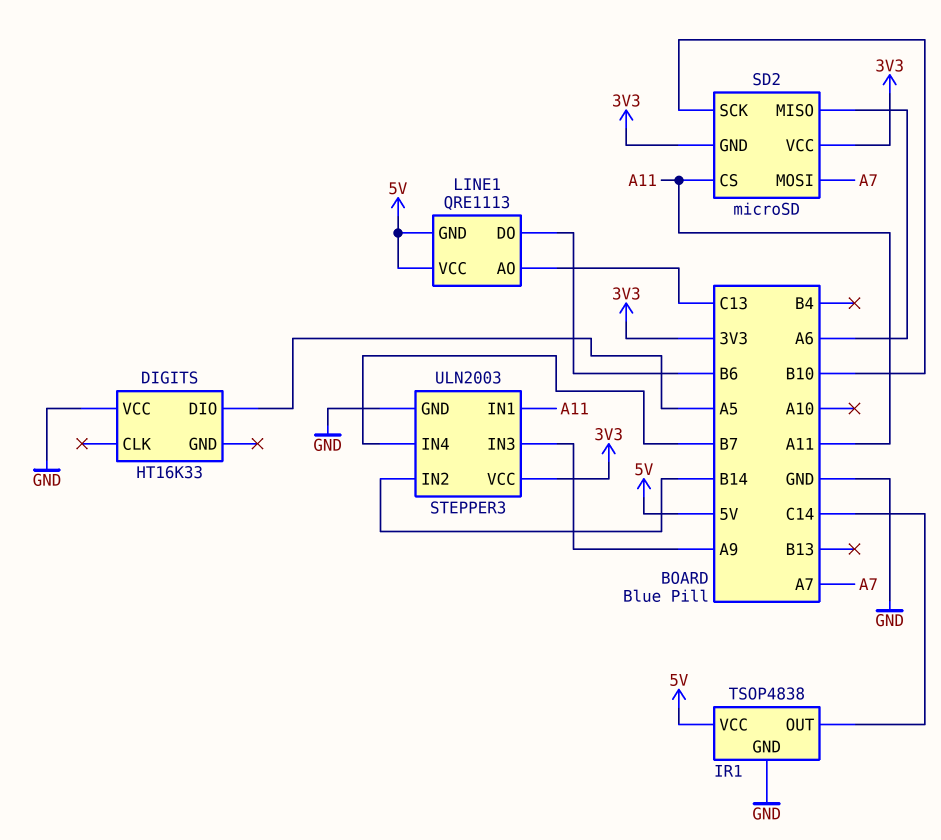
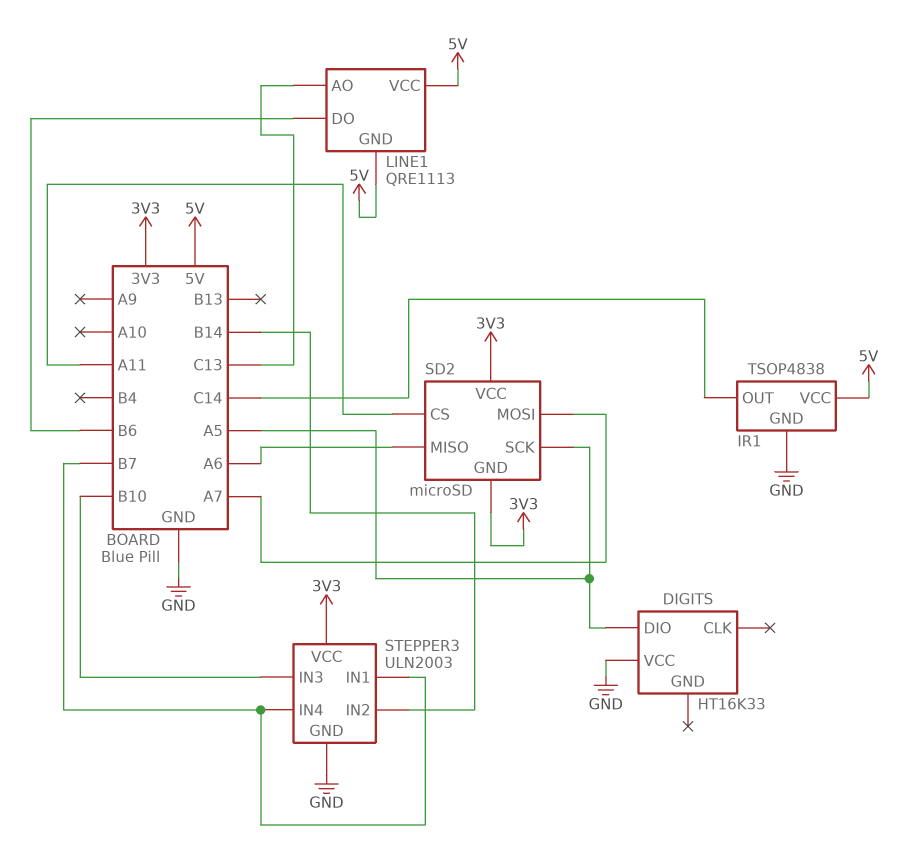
SD2 pin SCK: B10 -> A5
STEPPER3 pin IN1: A11 -> B7
STEPPER3 pin IN3: A9 -> B10

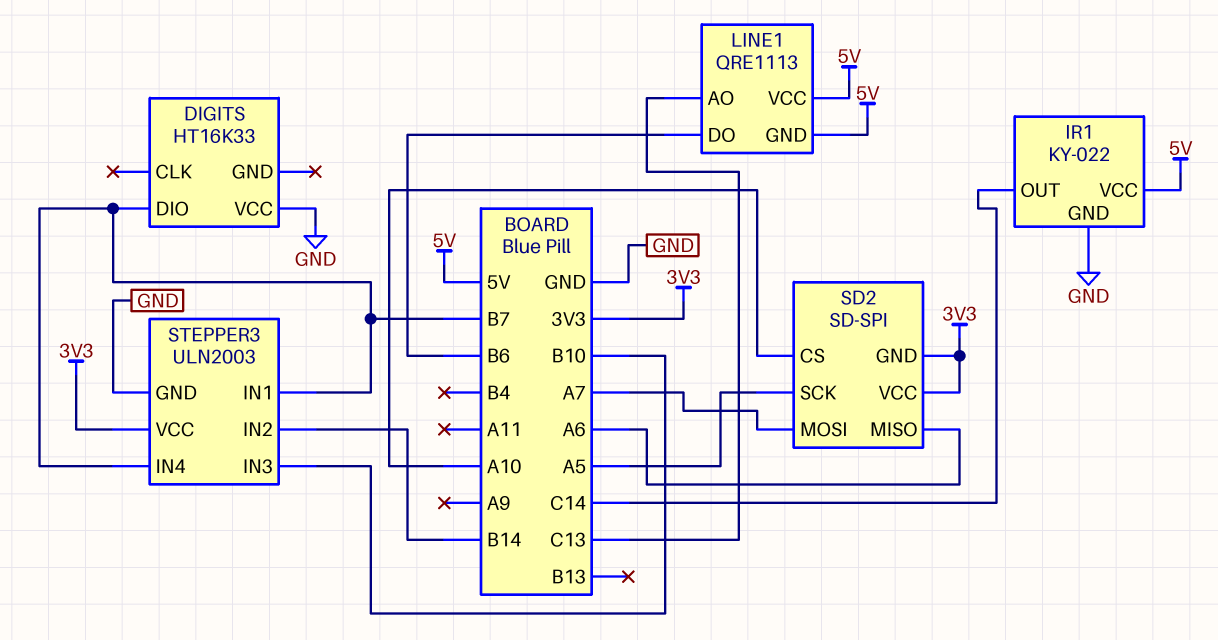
DIGITS pin DIO: A5 -> B7
IR1: TSOP4838 -> KY-022
SD2: microSD -> SD-SPI
SD2 pin CS: A11 -> A10

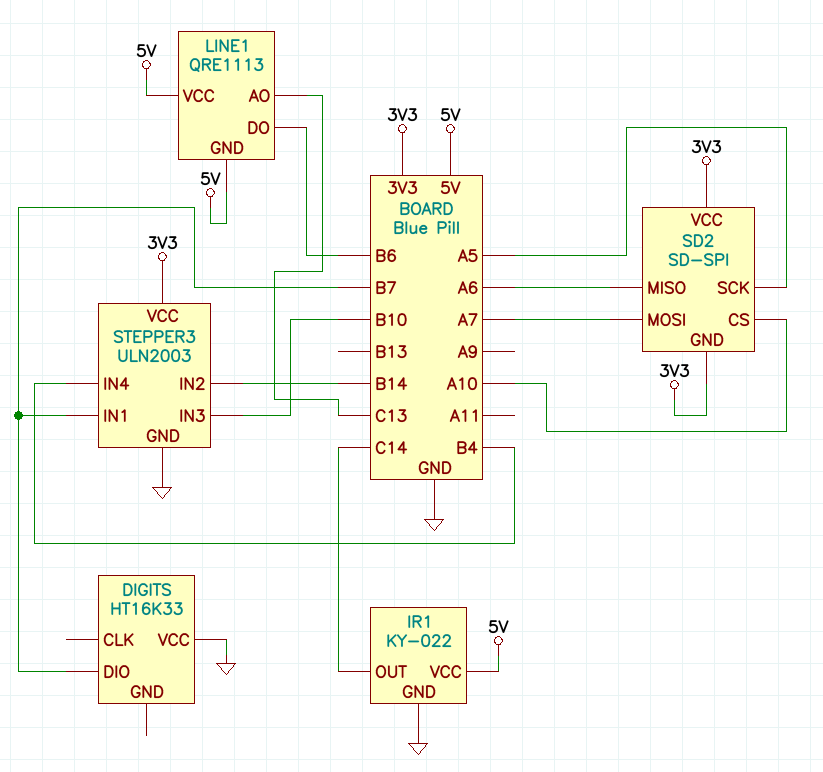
STEPPER3 pin IN4: B7 -> B4

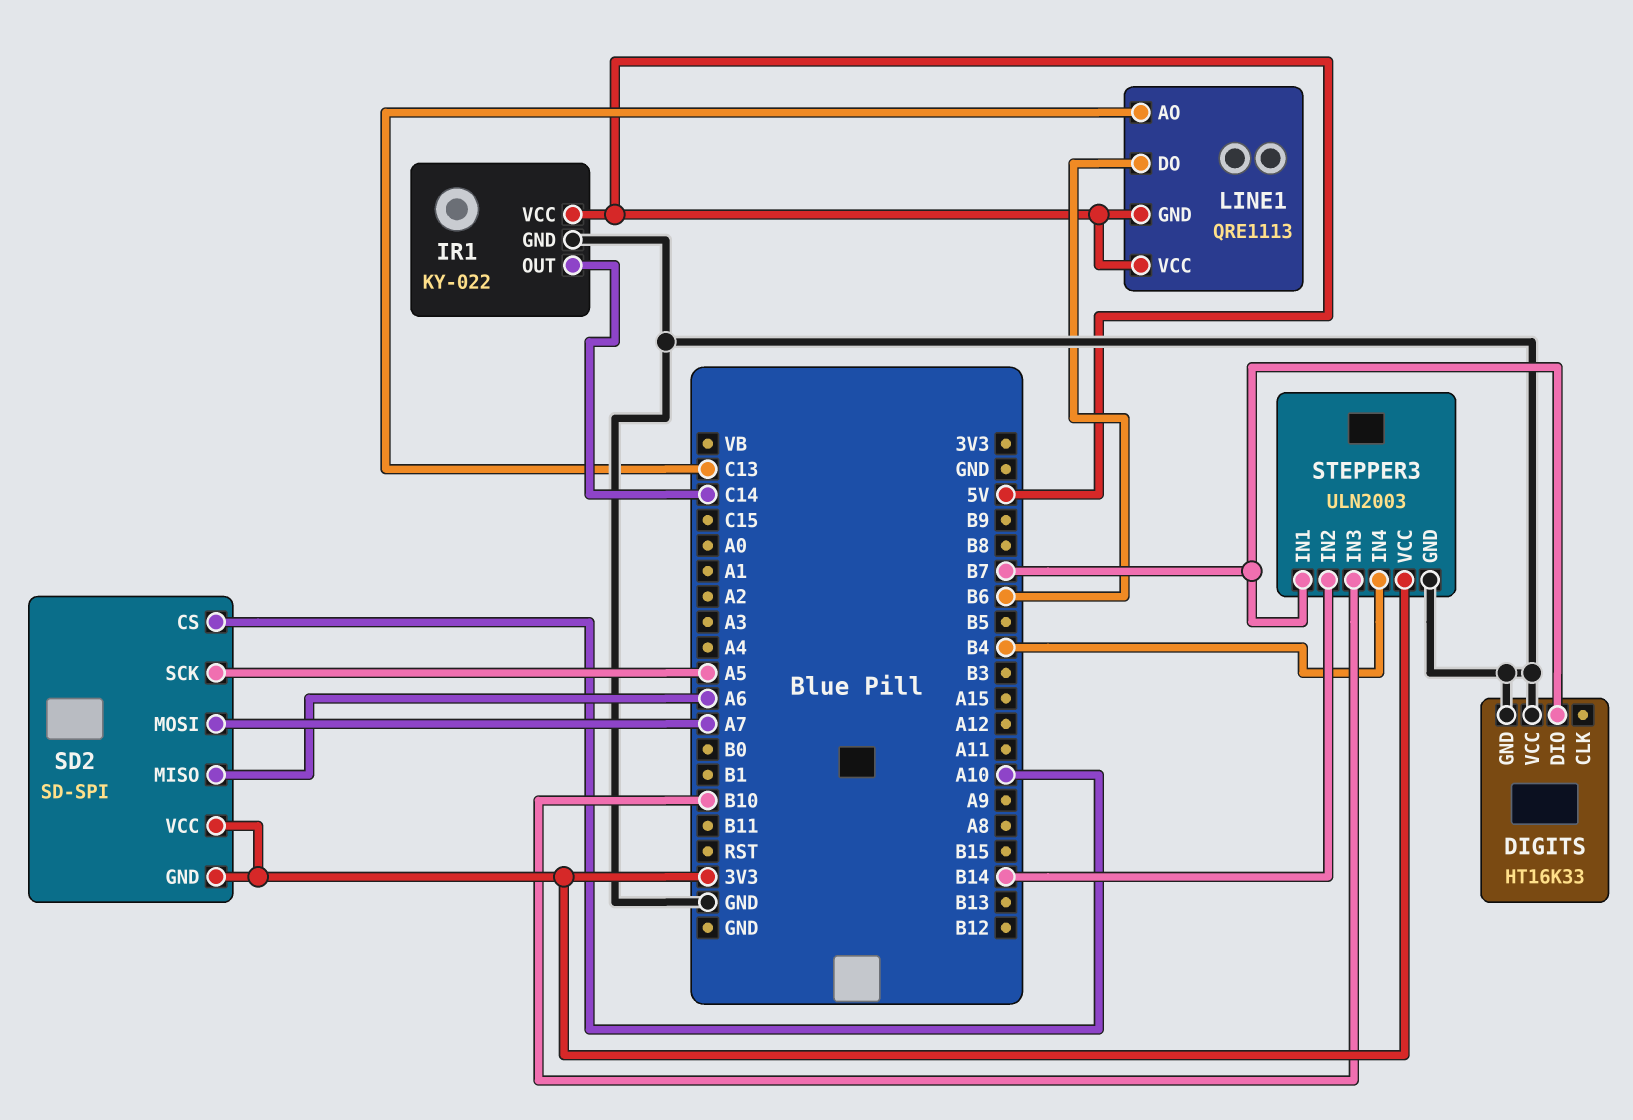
DIGITS pin GND: none -> GND

